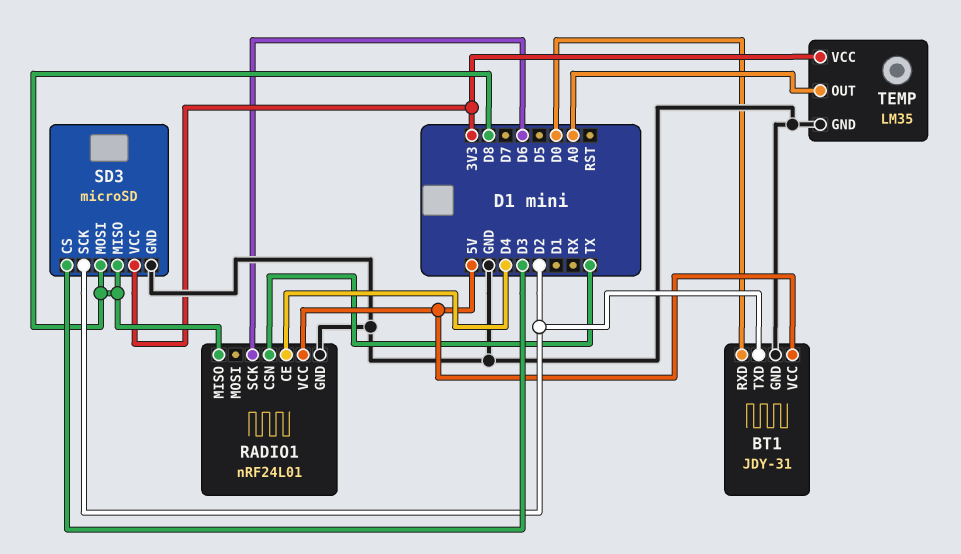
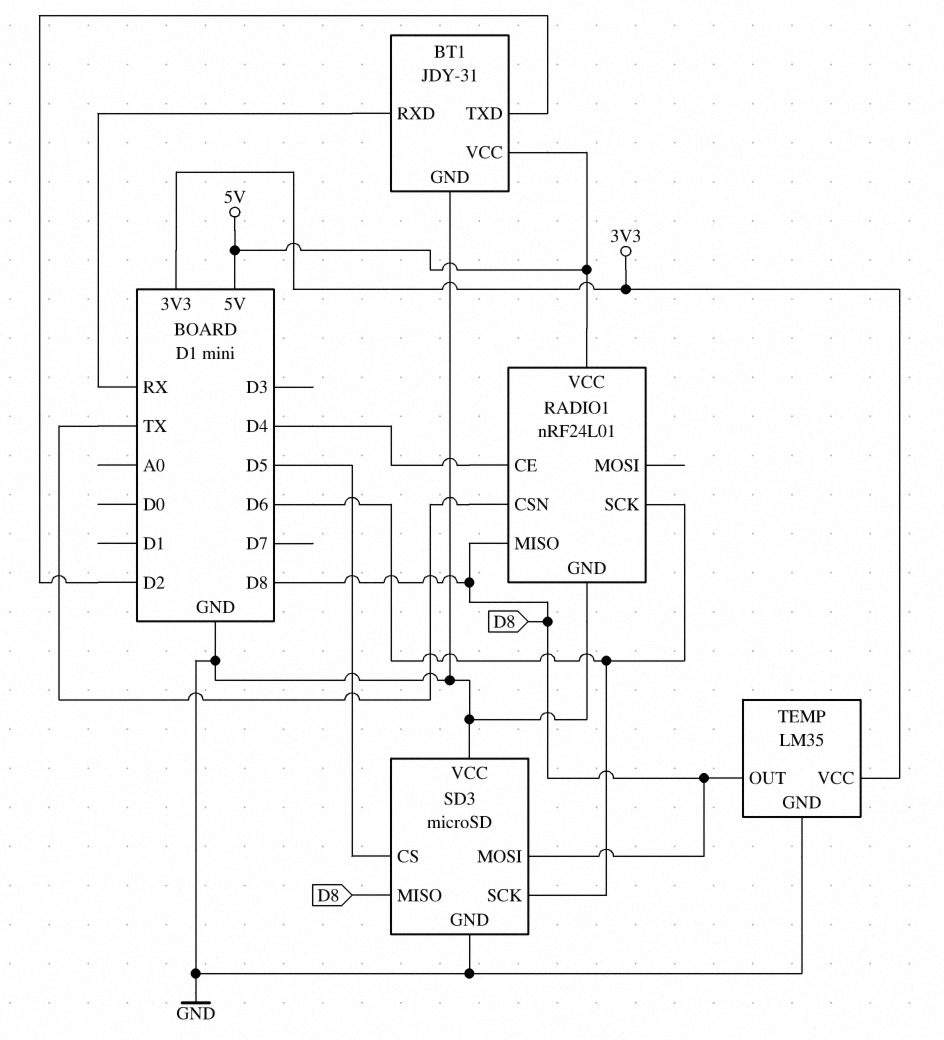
BT1 pin RXD: D0 -> RX
SD3 pin CS: D3 -> D5
SD3 pin SCK: D2 -> D6
SD3 pin VCC: 3V3 -> GND
TEMP pin OUT: A0 -> D8

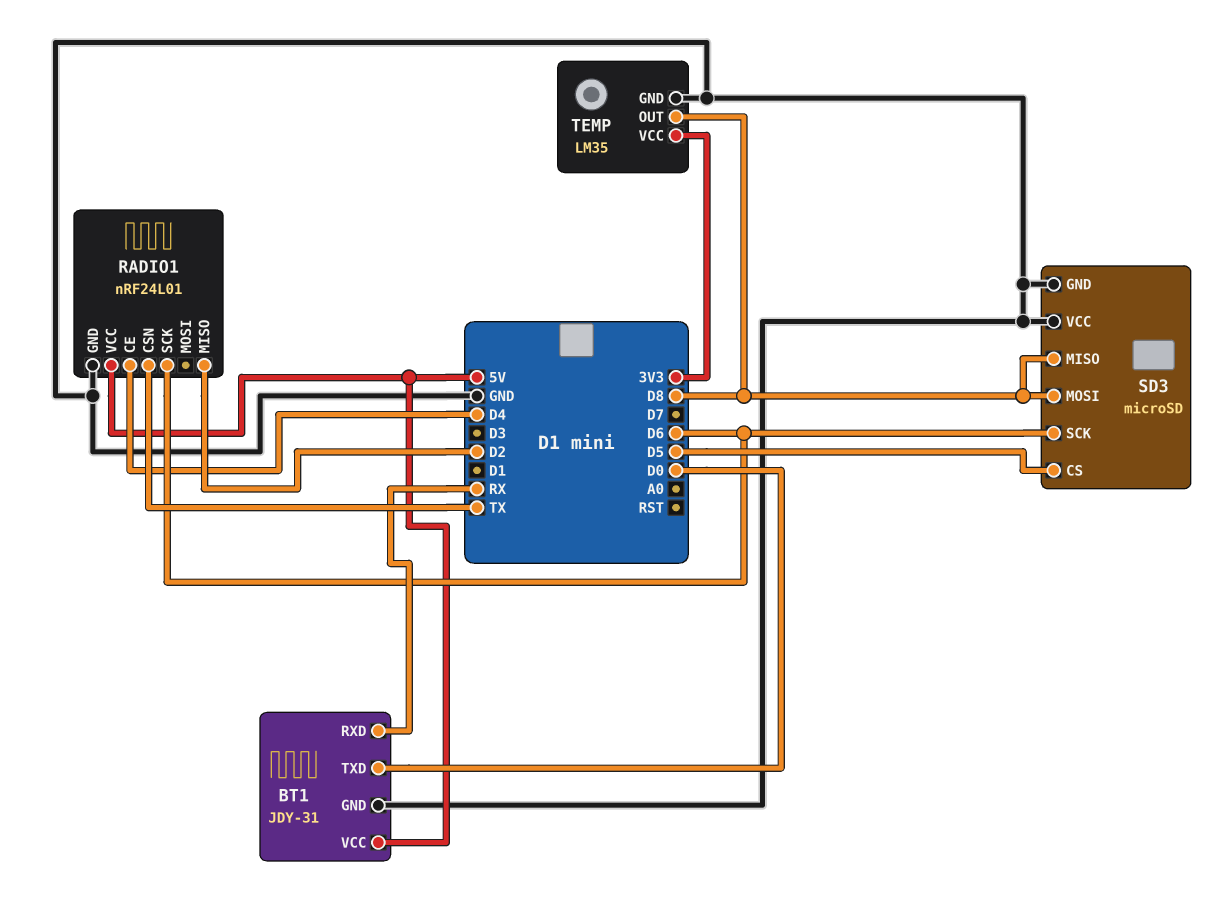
BT1 pin TXD: D2 -> D0
RADIO1 pin MISO: D8 -> D2

